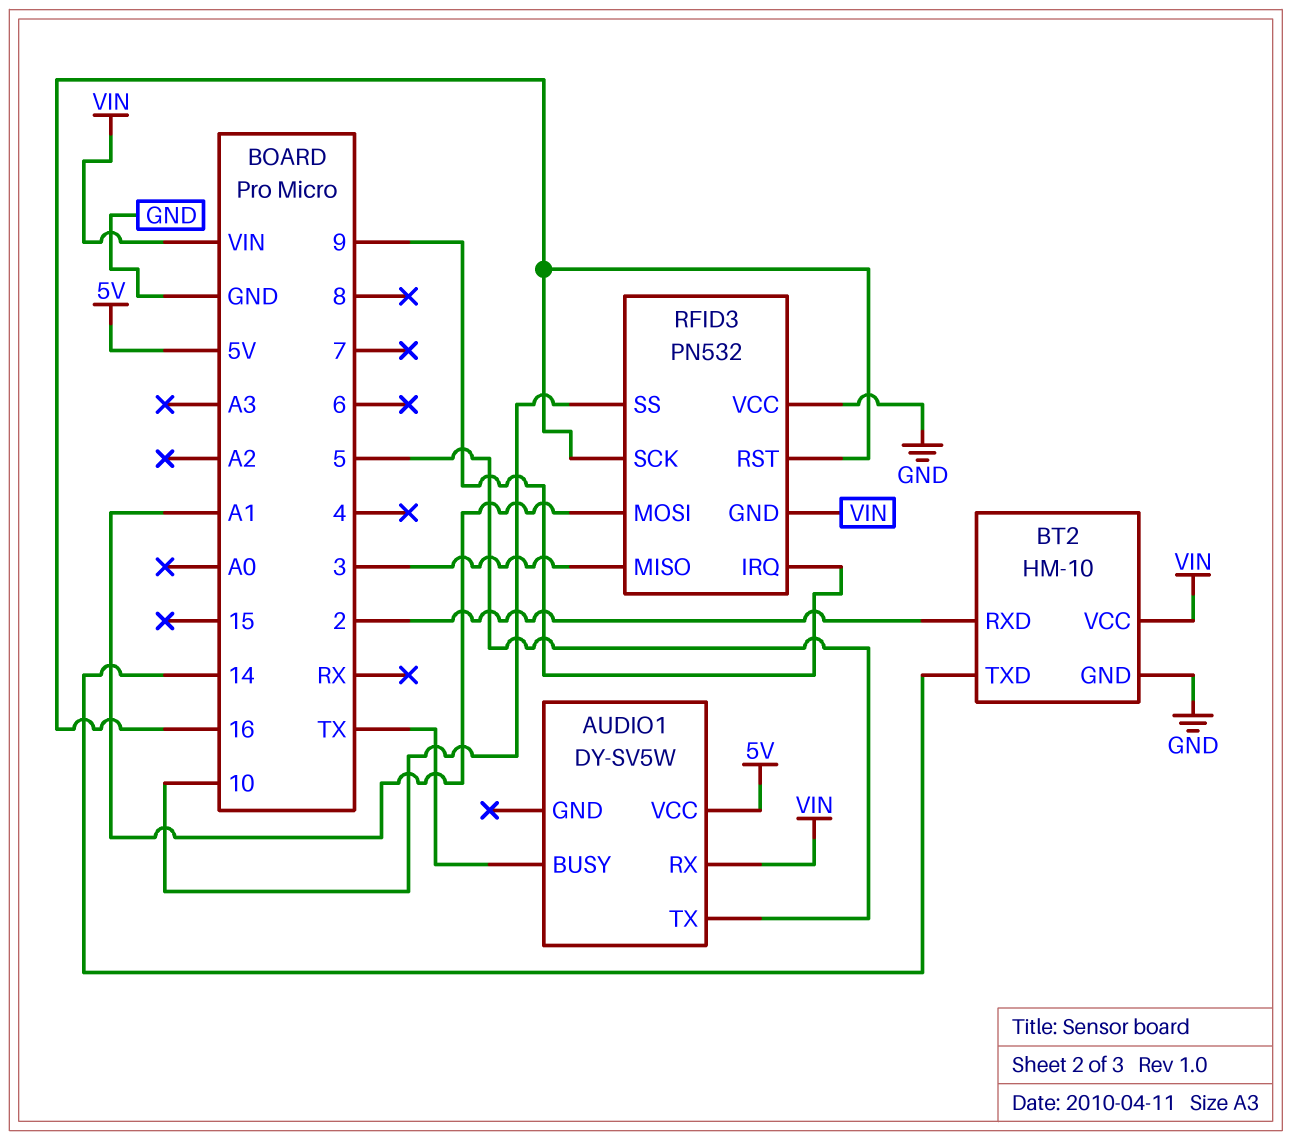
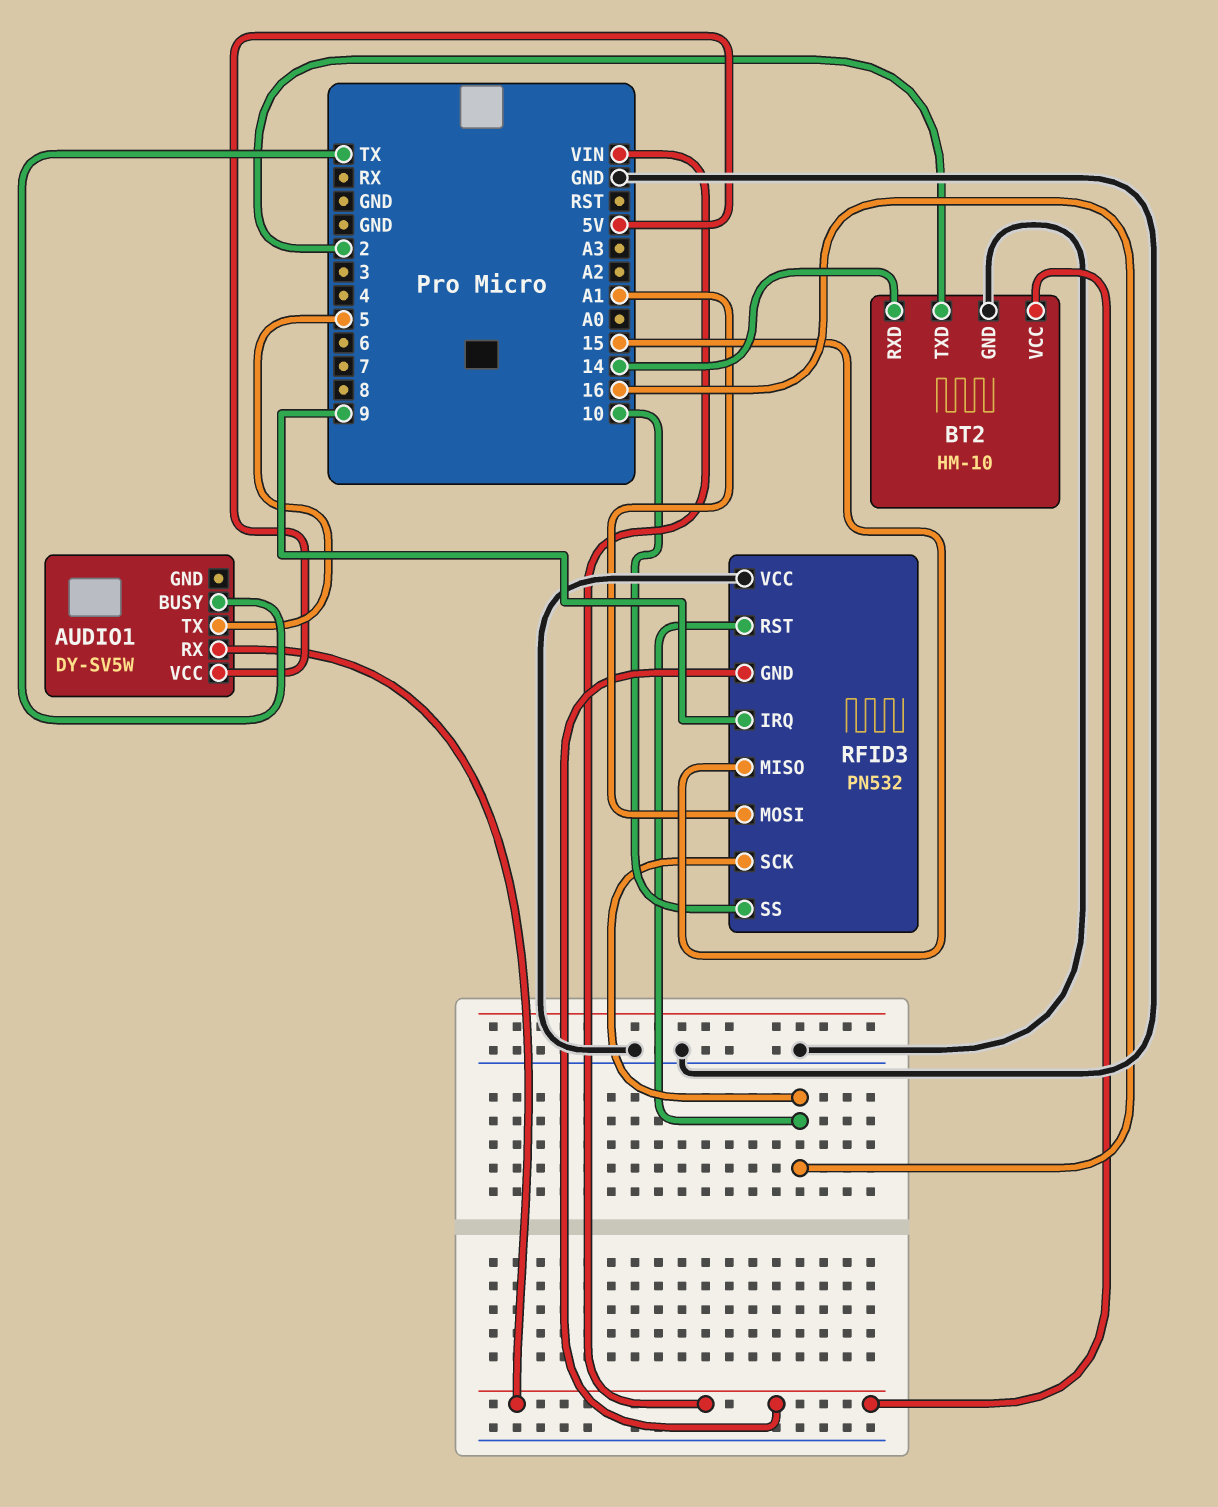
BT2 pin RXD: 2 -> 14
BT2 pin TXD: 14 -> 2
RFID3 pin MISO: 3 -> 15

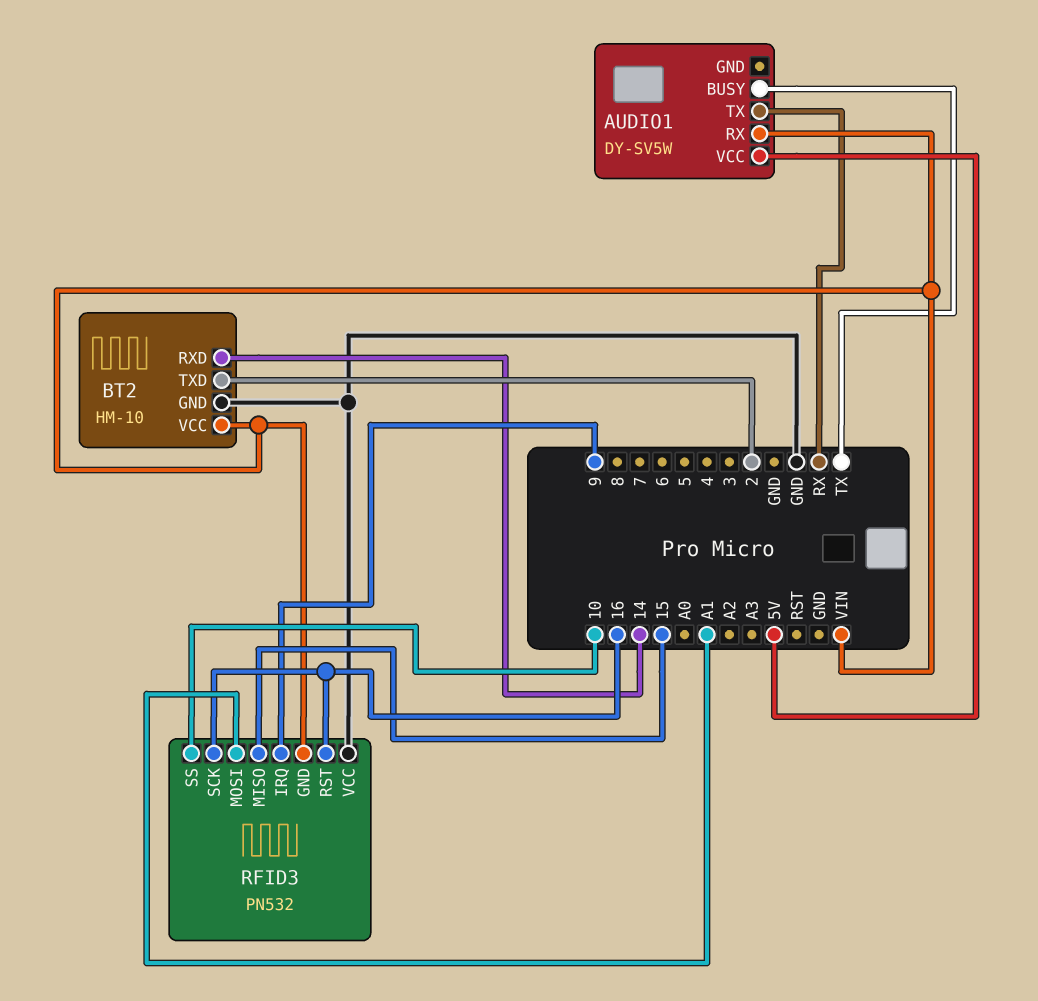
AUDIO1 pin TX: 5 -> RX

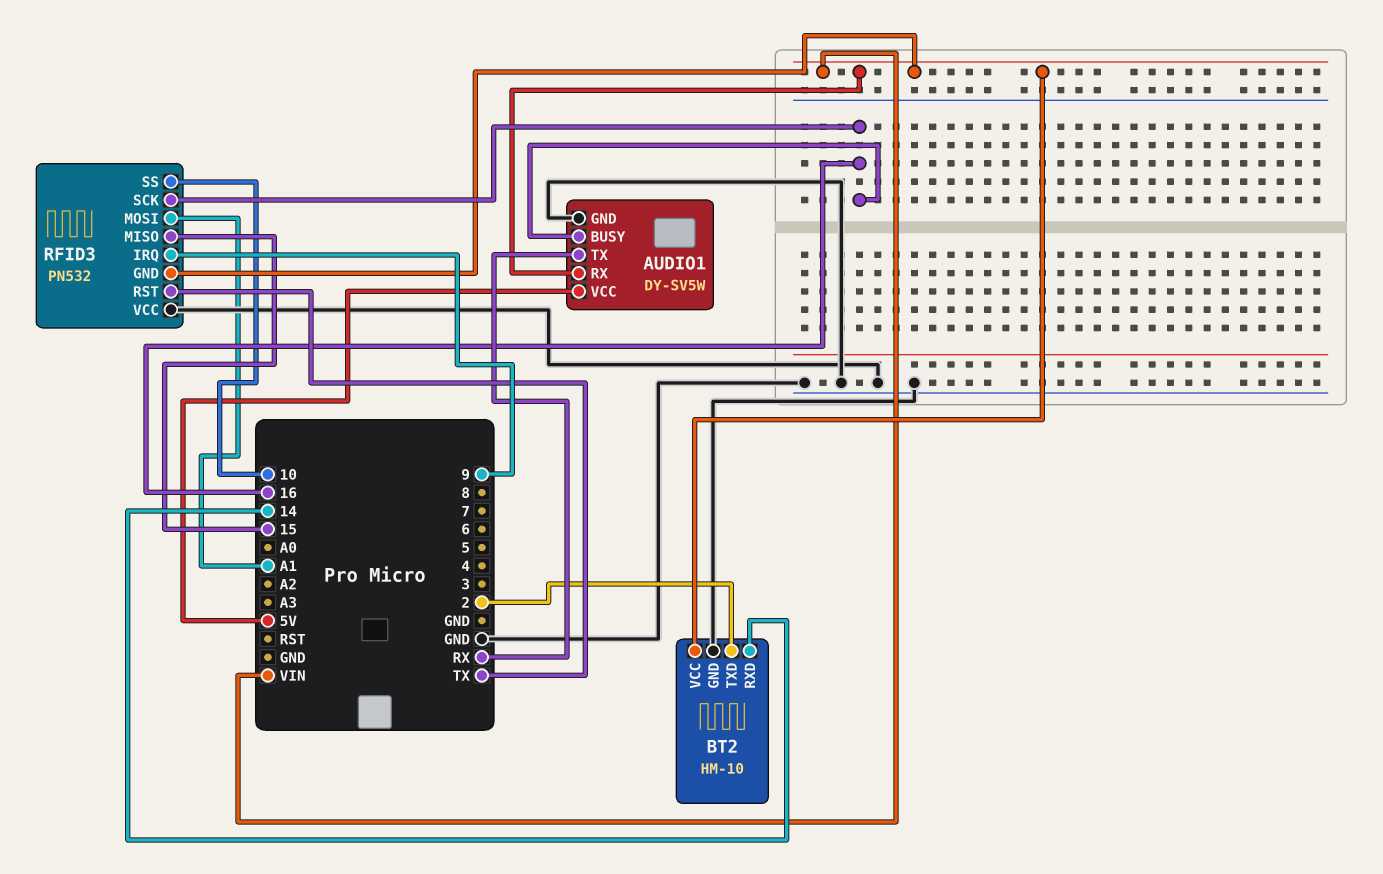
AUDIO1 pin BUSY: TX -> 16
AUDIO1 pin GND: none -> GND
RFID3 pin RST: 16 -> TX

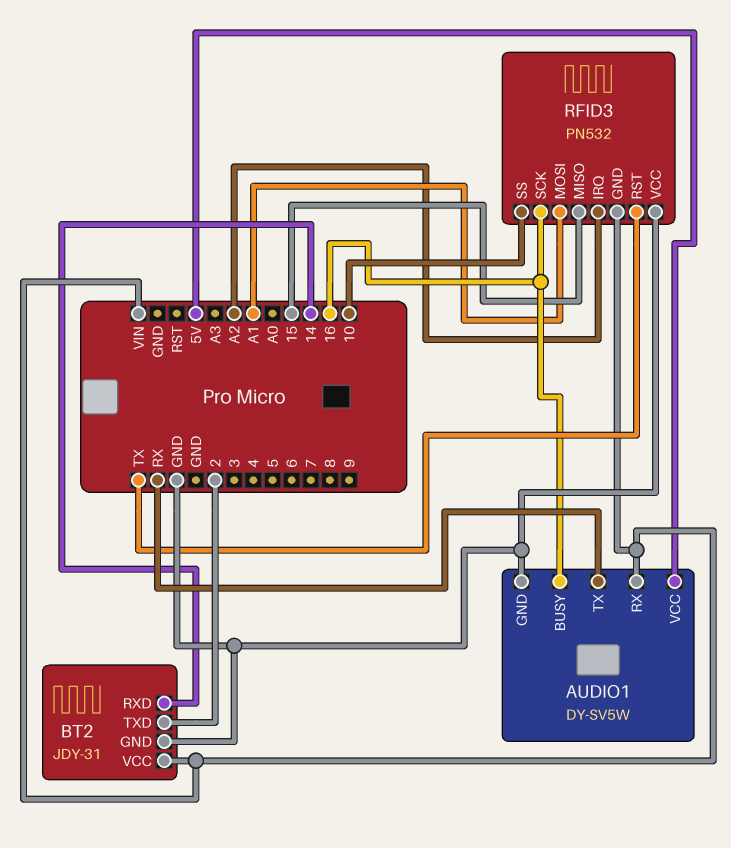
BT2: HM-10 -> JDY-31
RFID3 pin IRQ: 9 -> A2

